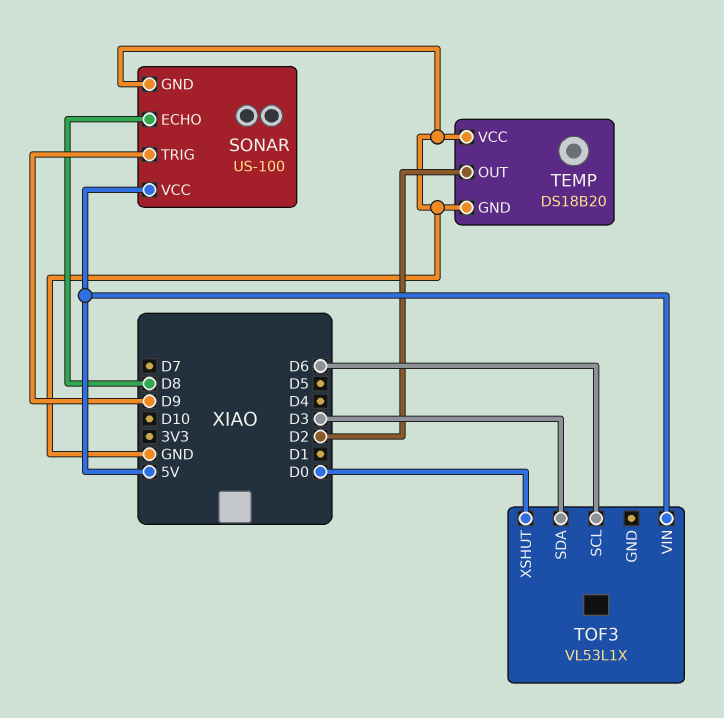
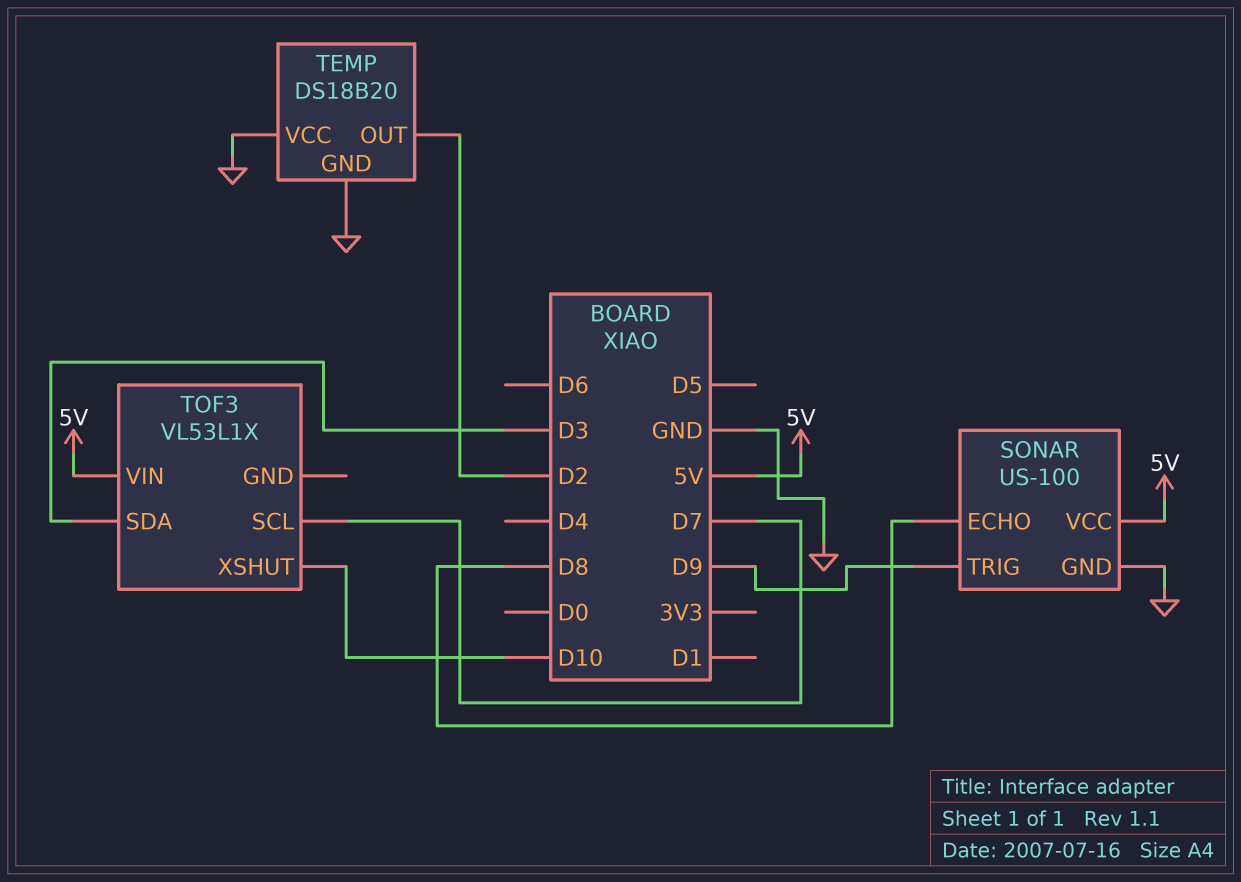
TOF3 pin SCL: D6 -> D7
TOF3 pin XSHUT: D0 -> D10

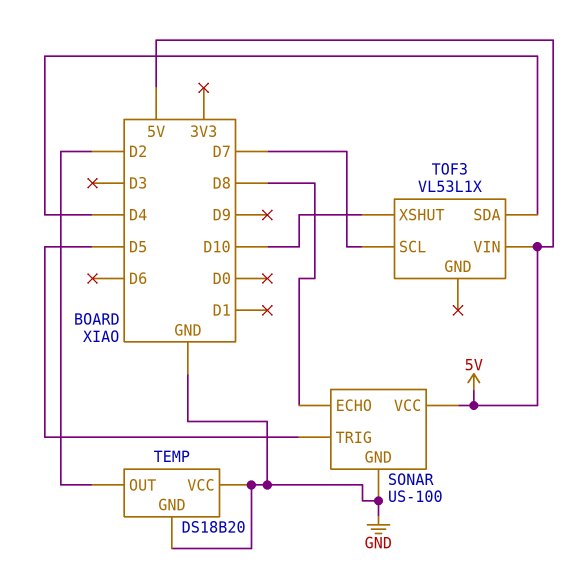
SONAR pin TRIG: D9 -> D5
TOF3 pin SDA: D3 -> D4

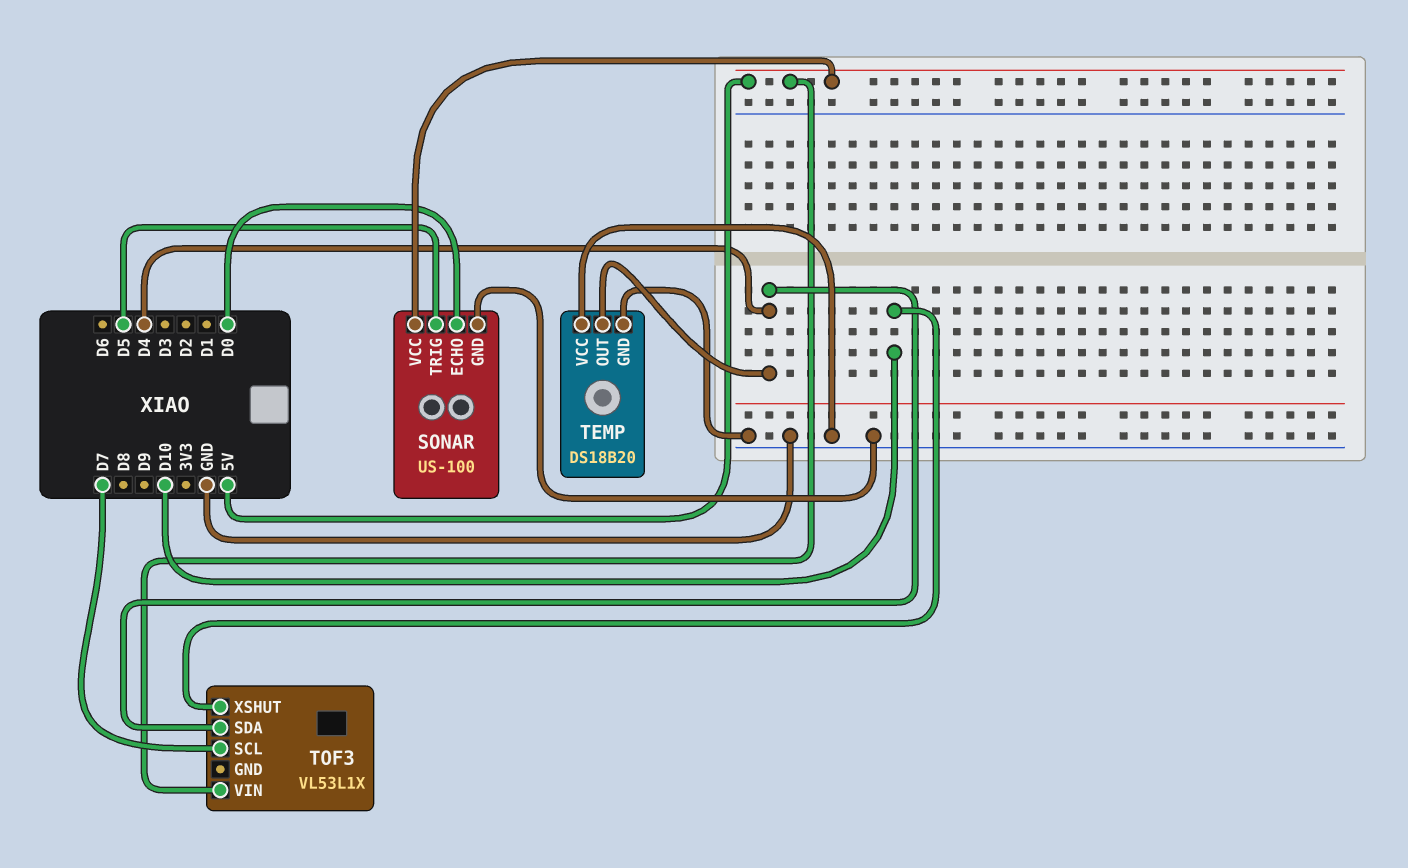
SONAR pin ECHO: D8 -> D0
TEMP pin OUT: D2 -> D4

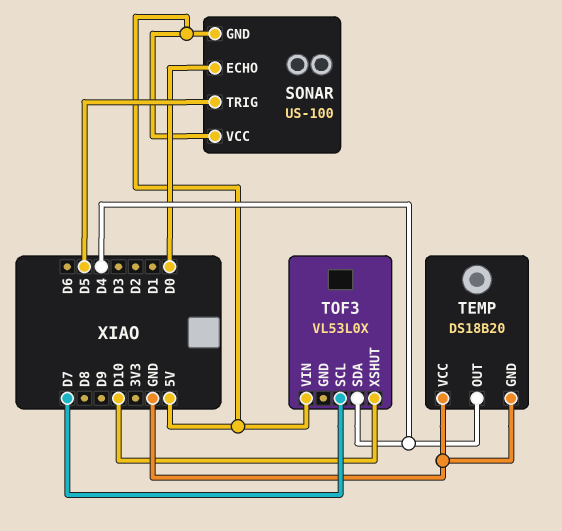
SONAR pin GND: GND -> 5V
TOF3: VL53L1X -> VL53L0X

